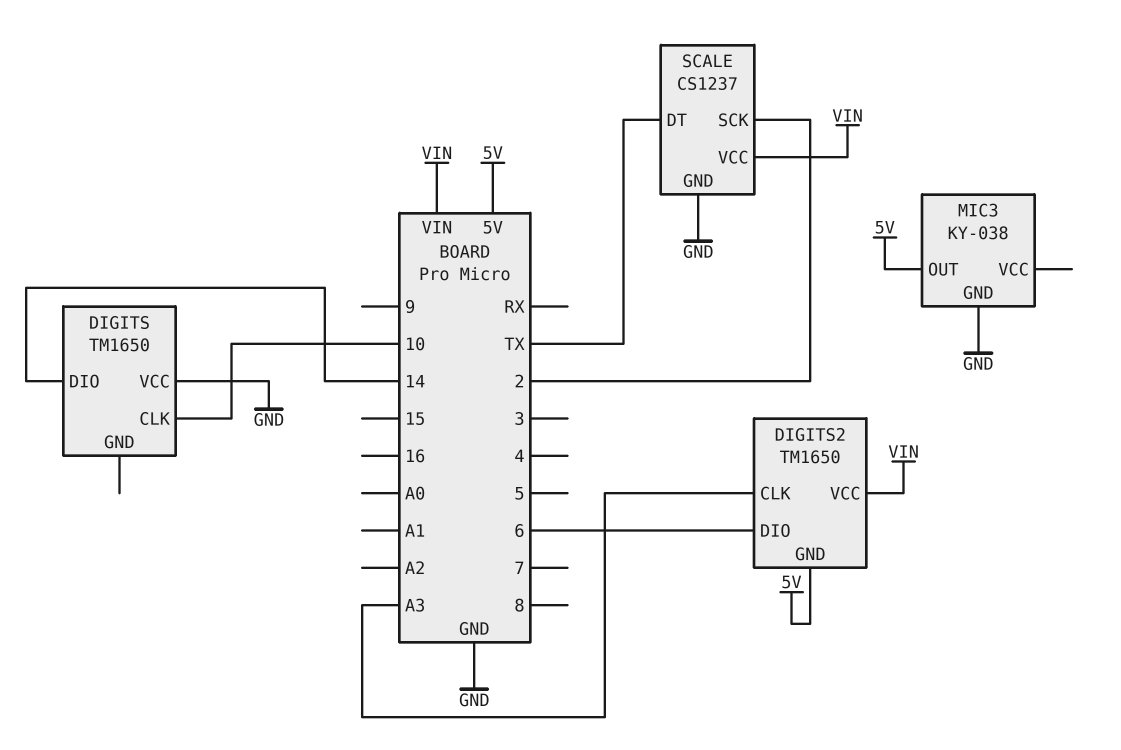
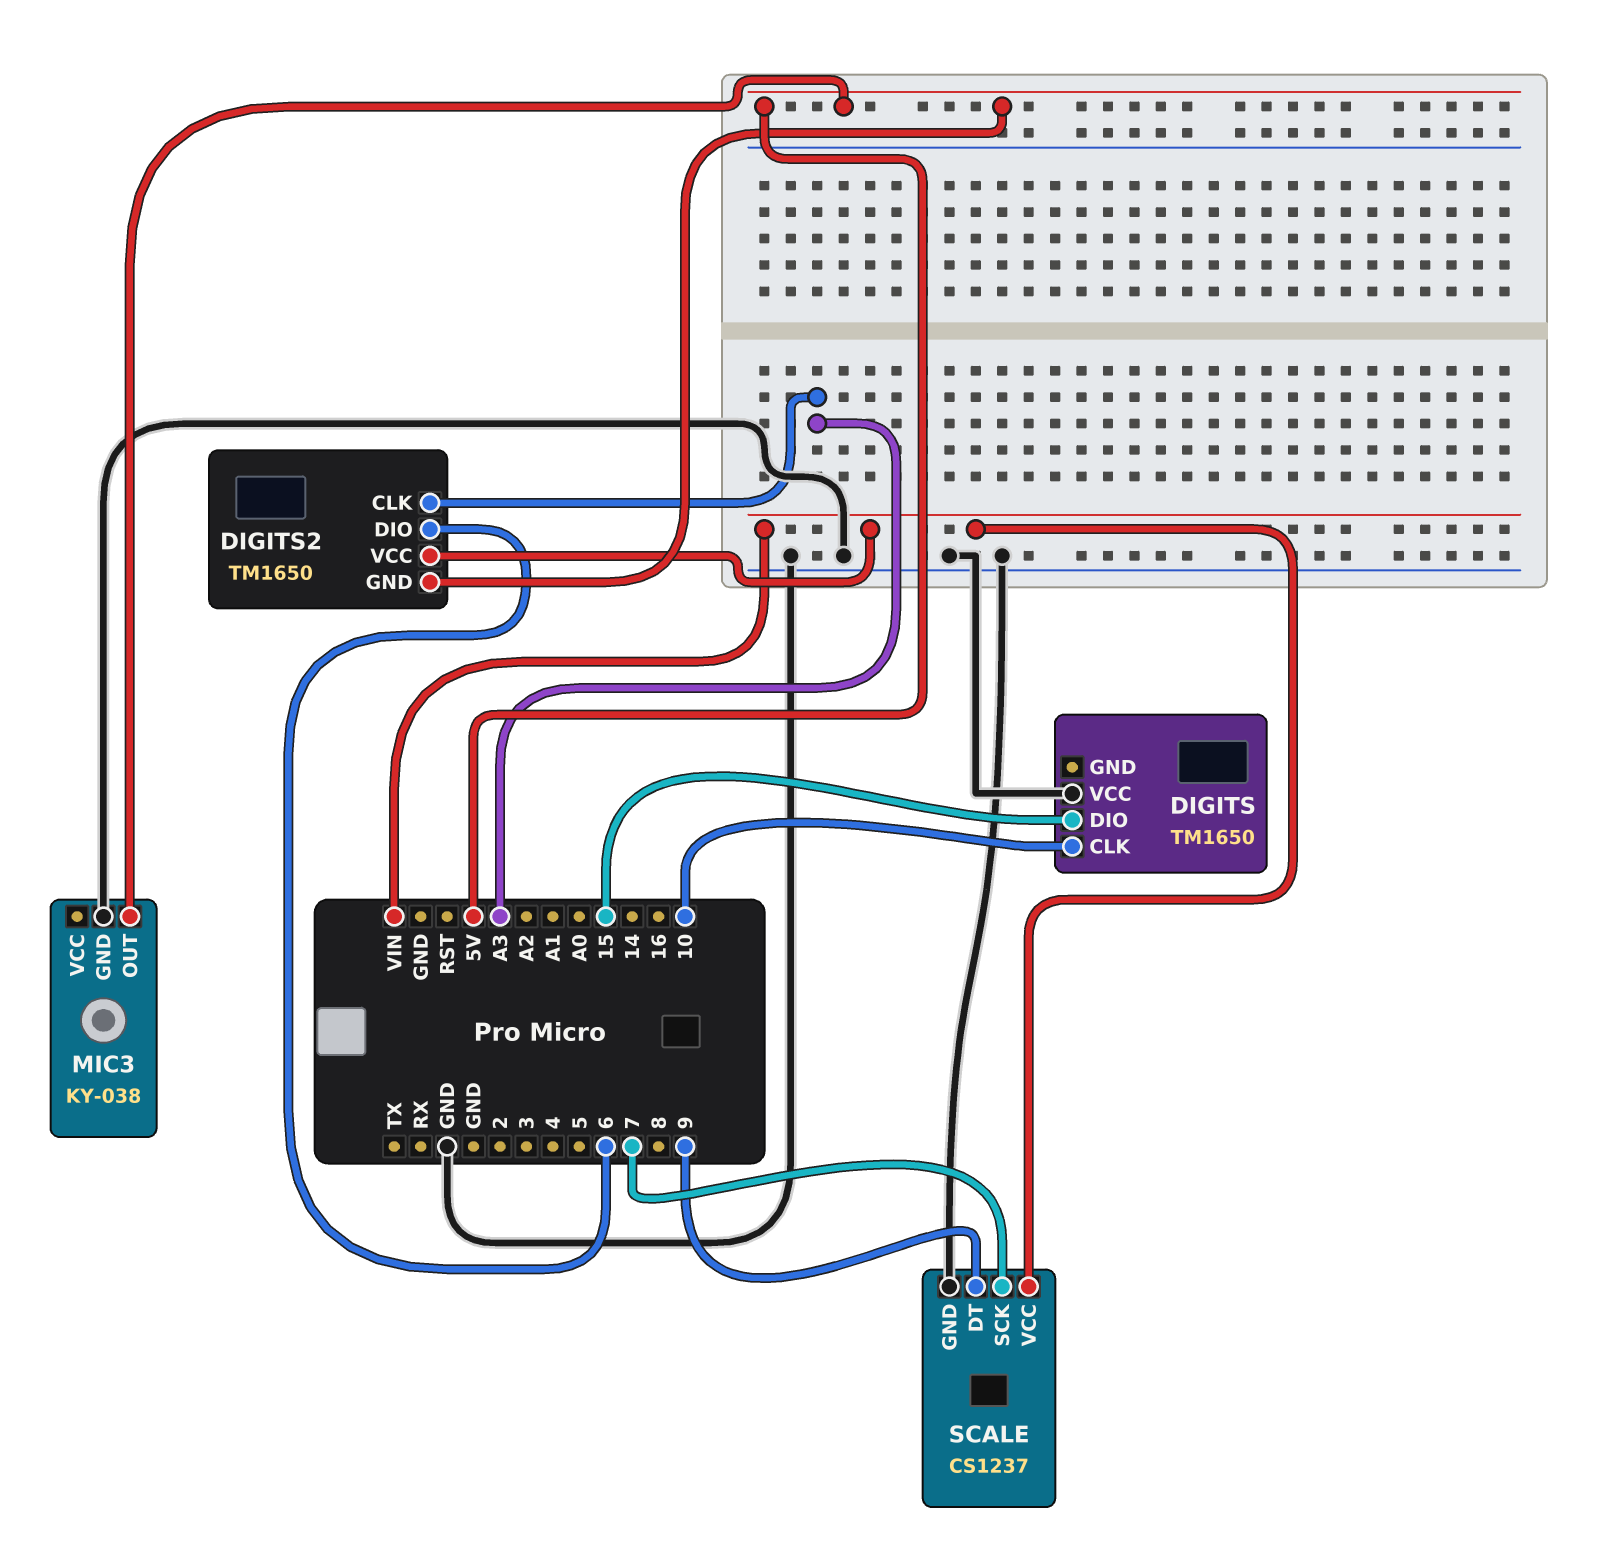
DIGITS pin DIO: 14 -> 15
SCALE pin DT: TX -> 9
SCALE pin SCK: 2 -> 7

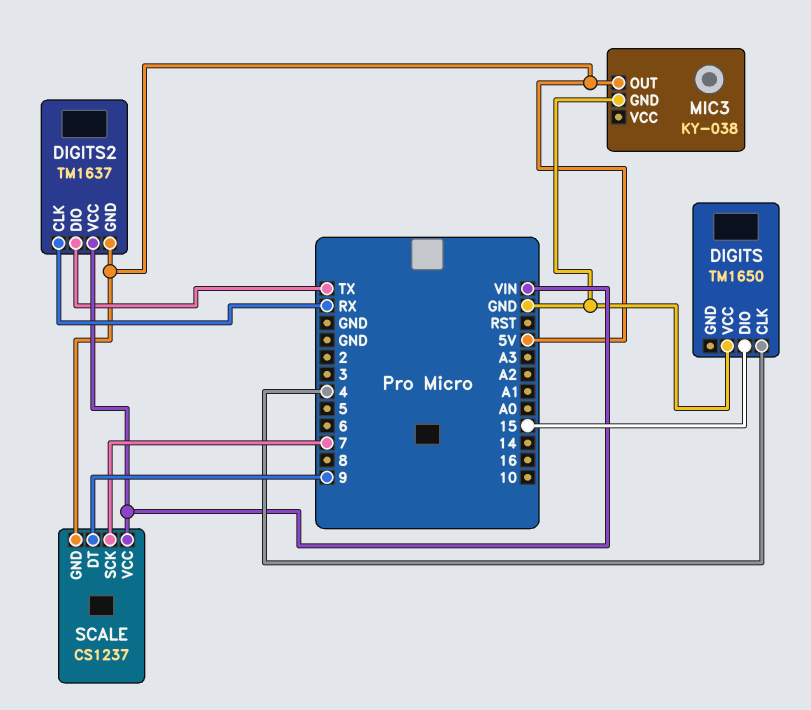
DIGITS pin CLK: 10 -> 4
DIGITS2: TM1650 -> TM1637
DIGITS2 pin CLK: A3 -> RX
DIGITS2 pin DIO: 6 -> TX
SCALE pin GND: GND -> 5V

